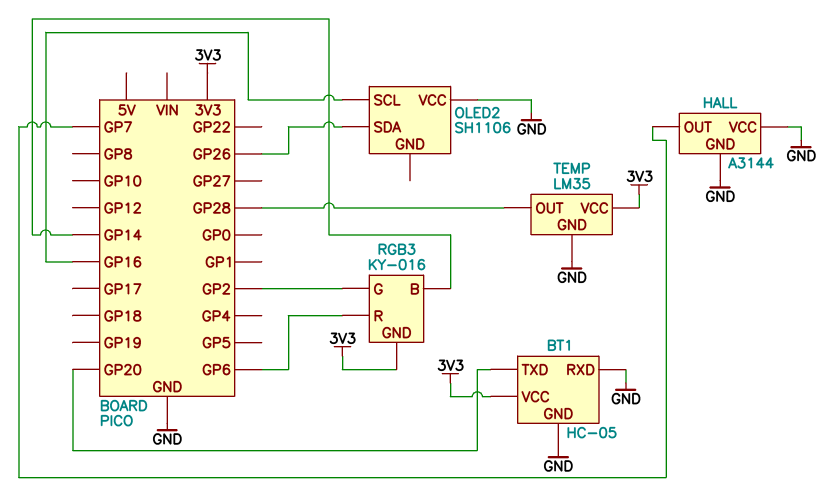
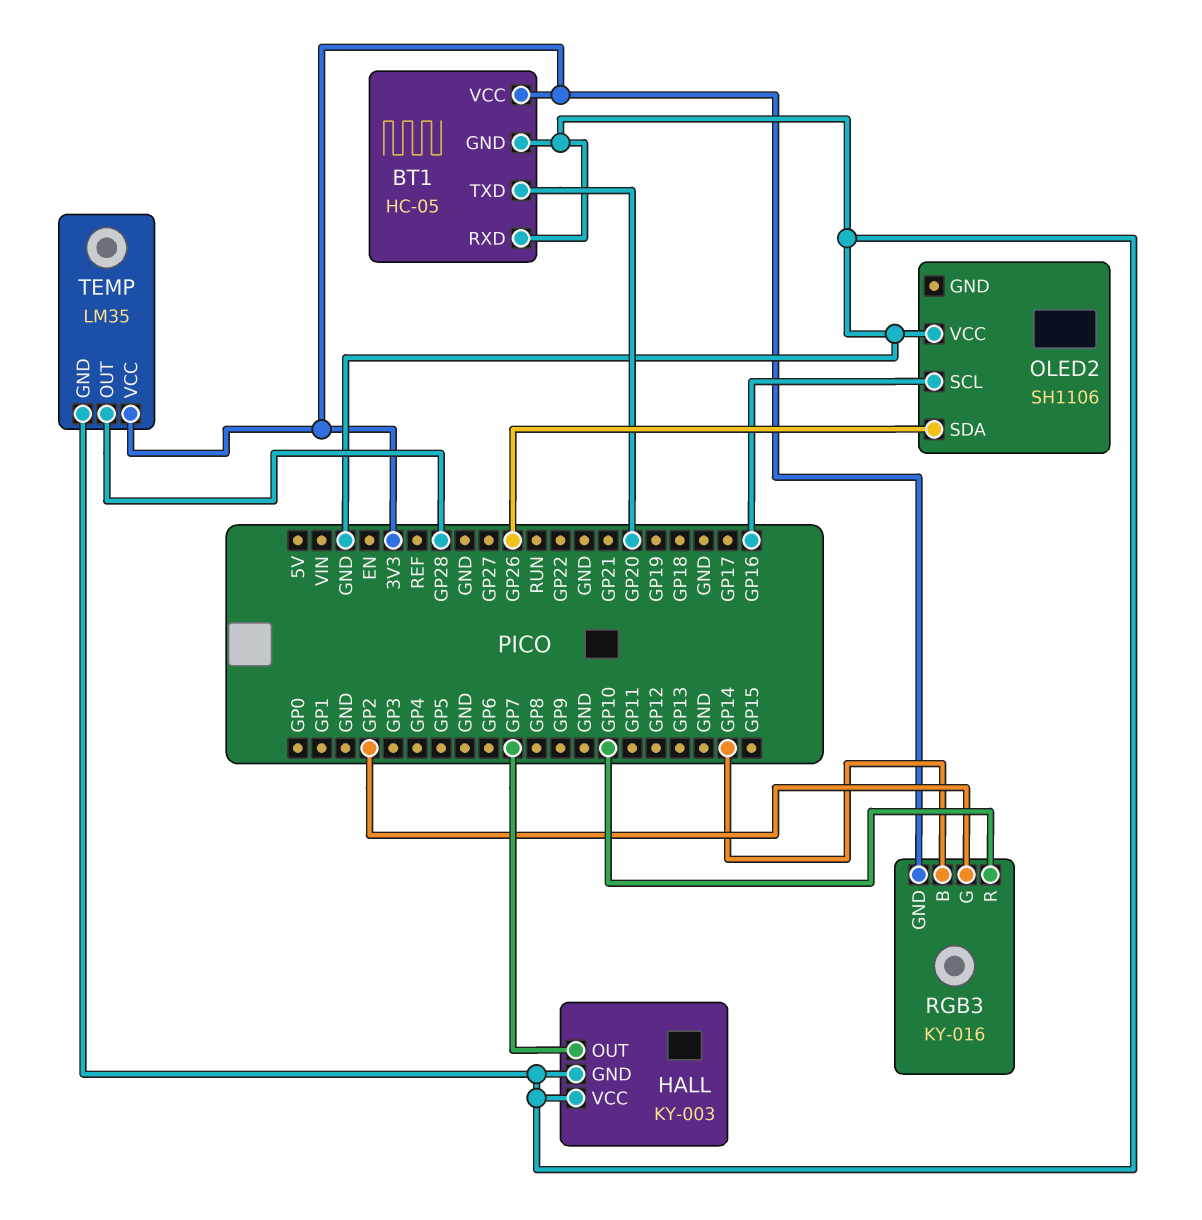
HALL: A3144 -> KY-003
RGB3 pin R: GP6 -> GP10

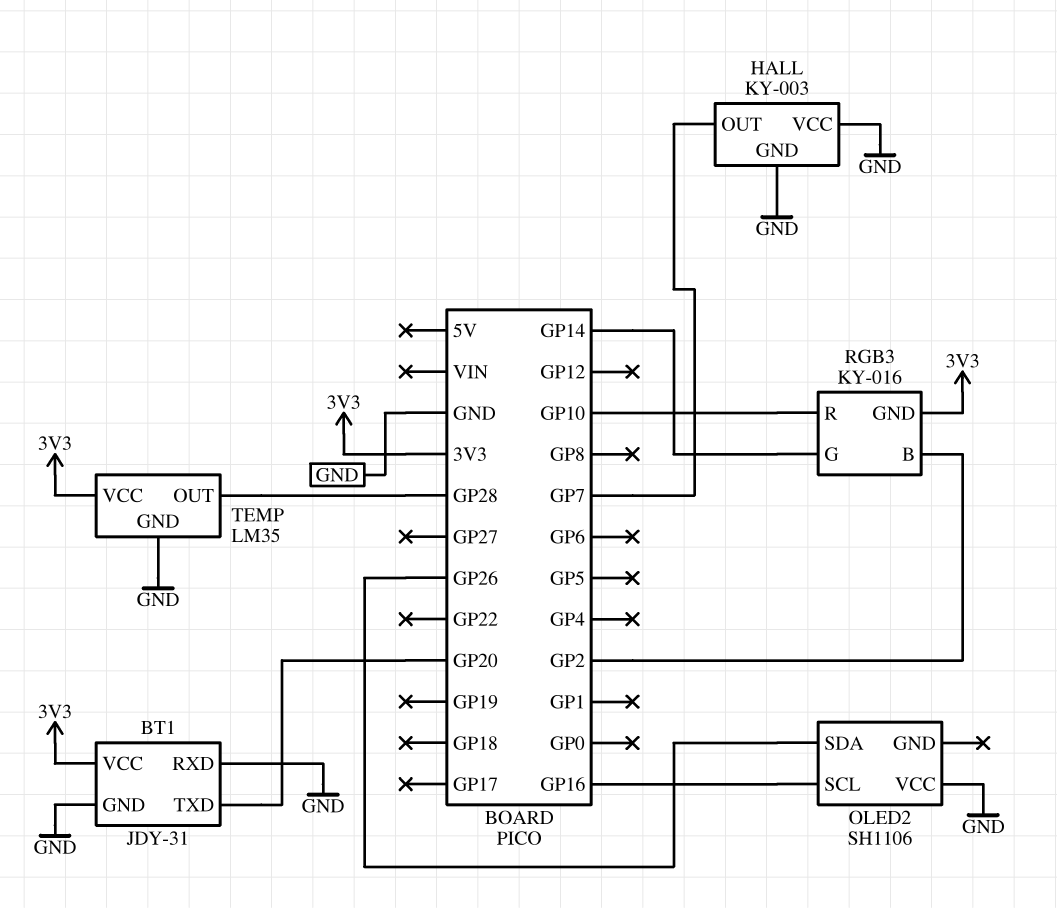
BT1: HC-05 -> JDY-31
RGB3 pin B: GP14 -> GP2
RGB3 pin G: GP2 -> GP14

